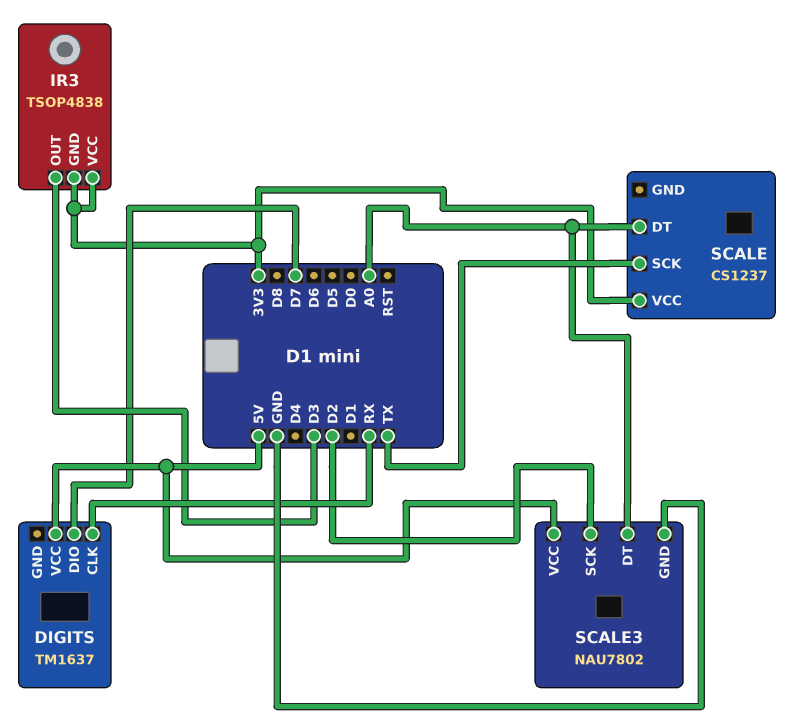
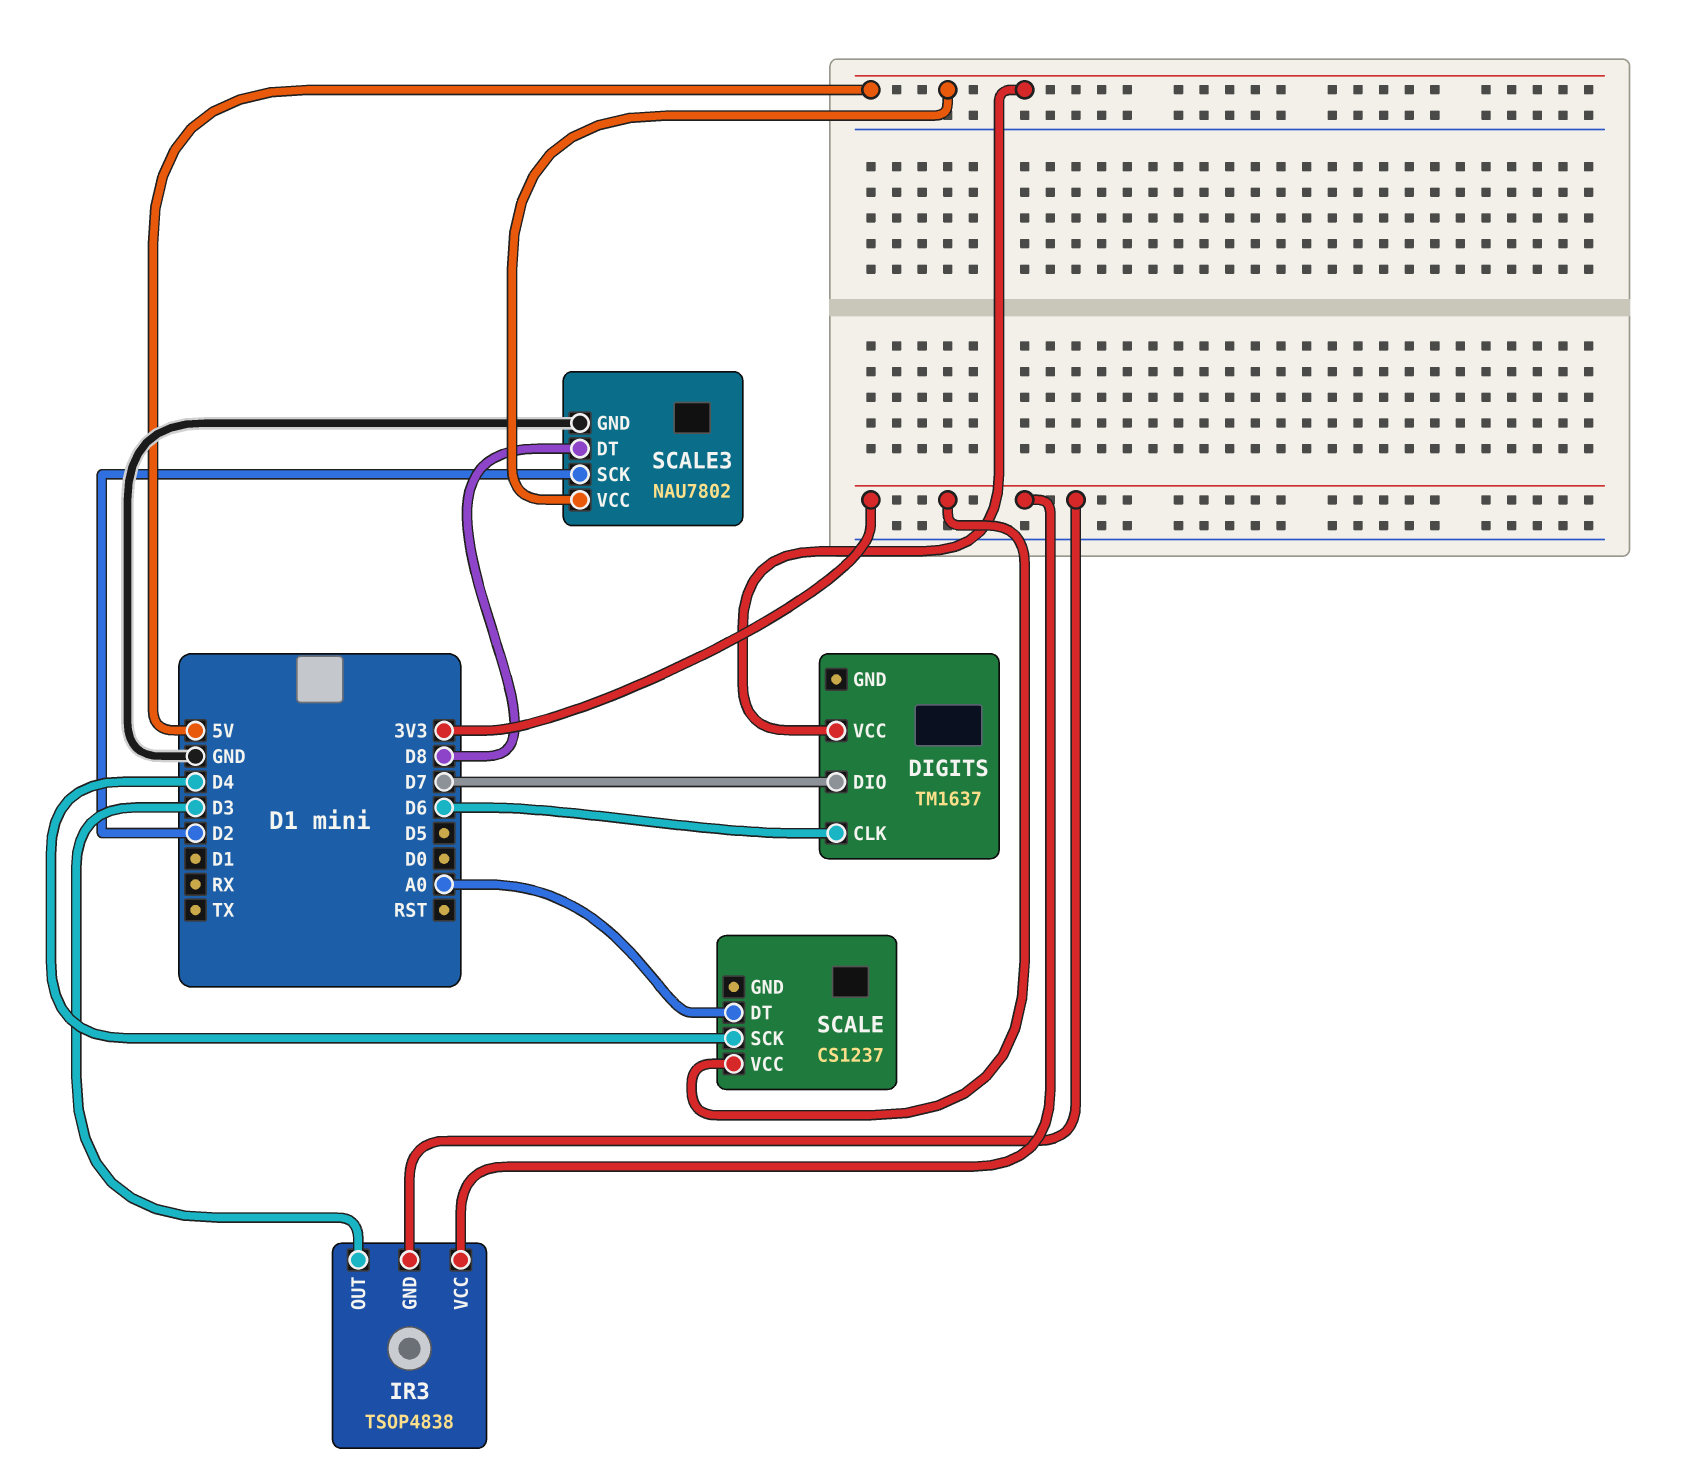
DIGITS pin CLK: RX -> D6
SCALE pin SCK: TX -> D4
SCALE3 pin DT: A0 -> D8

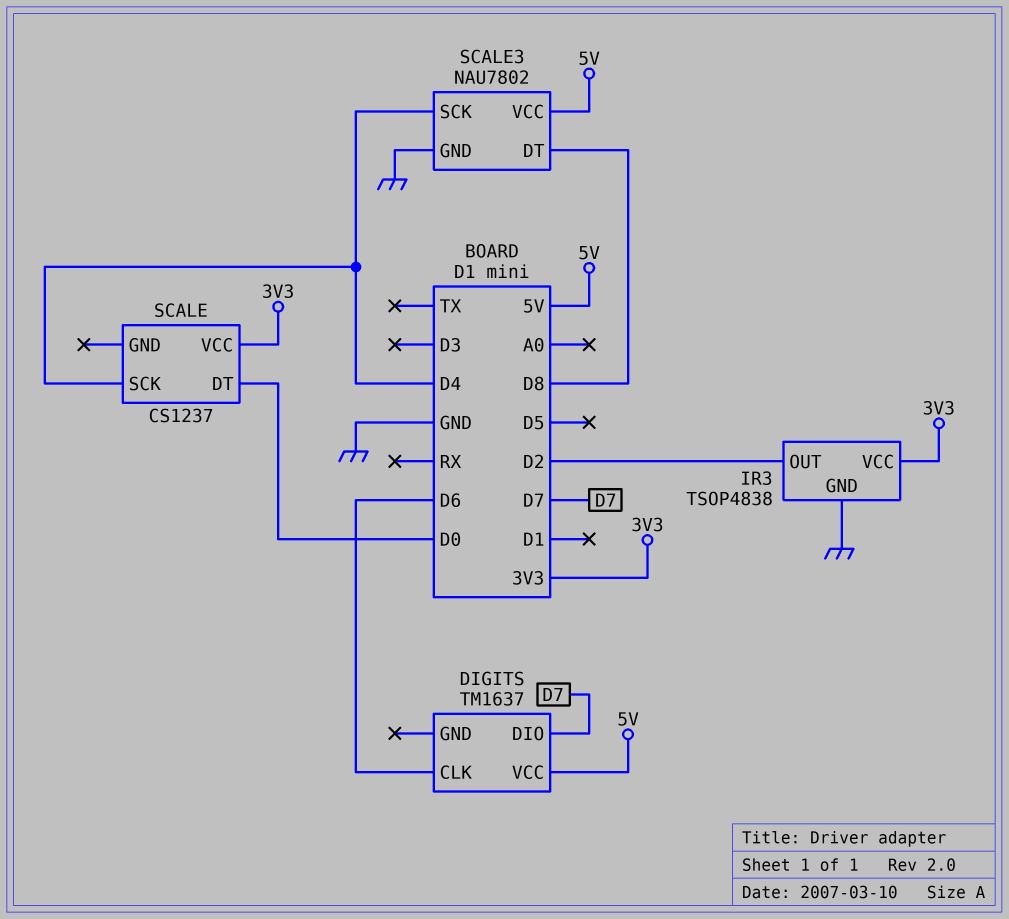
IR3 pin GND: 3V3 -> GND
IR3 pin OUT: D3 -> D2
SCALE pin DT: A0 -> D0
SCALE3 pin SCK: D2 -> D4

